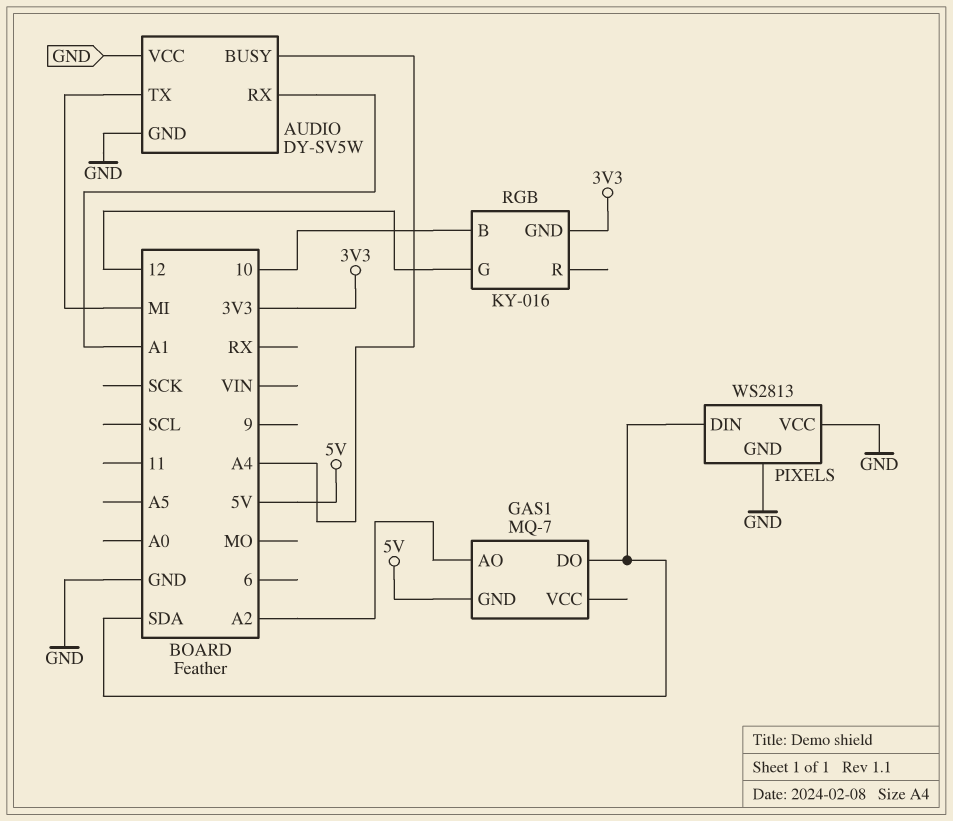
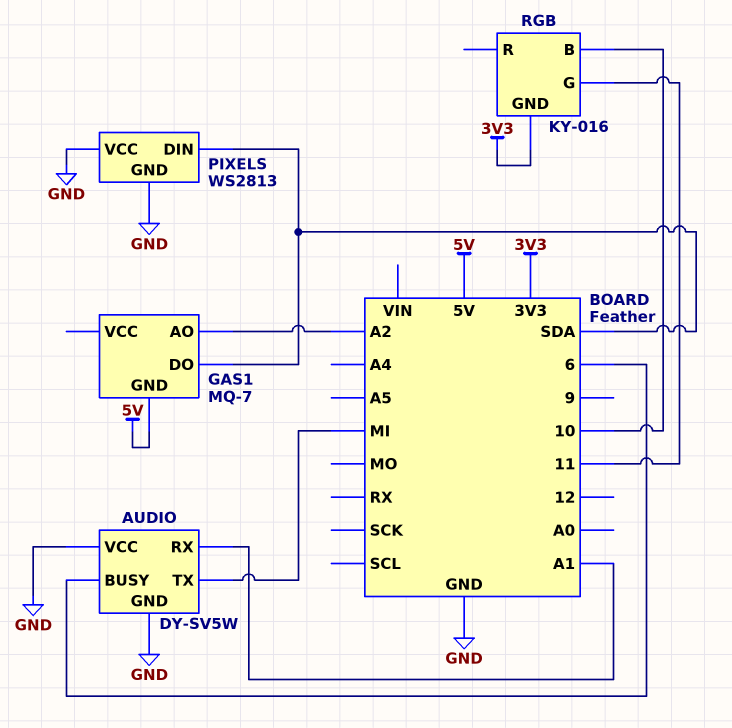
AUDIO pin BUSY: A4 -> 6
RGB pin G: 12 -> 11

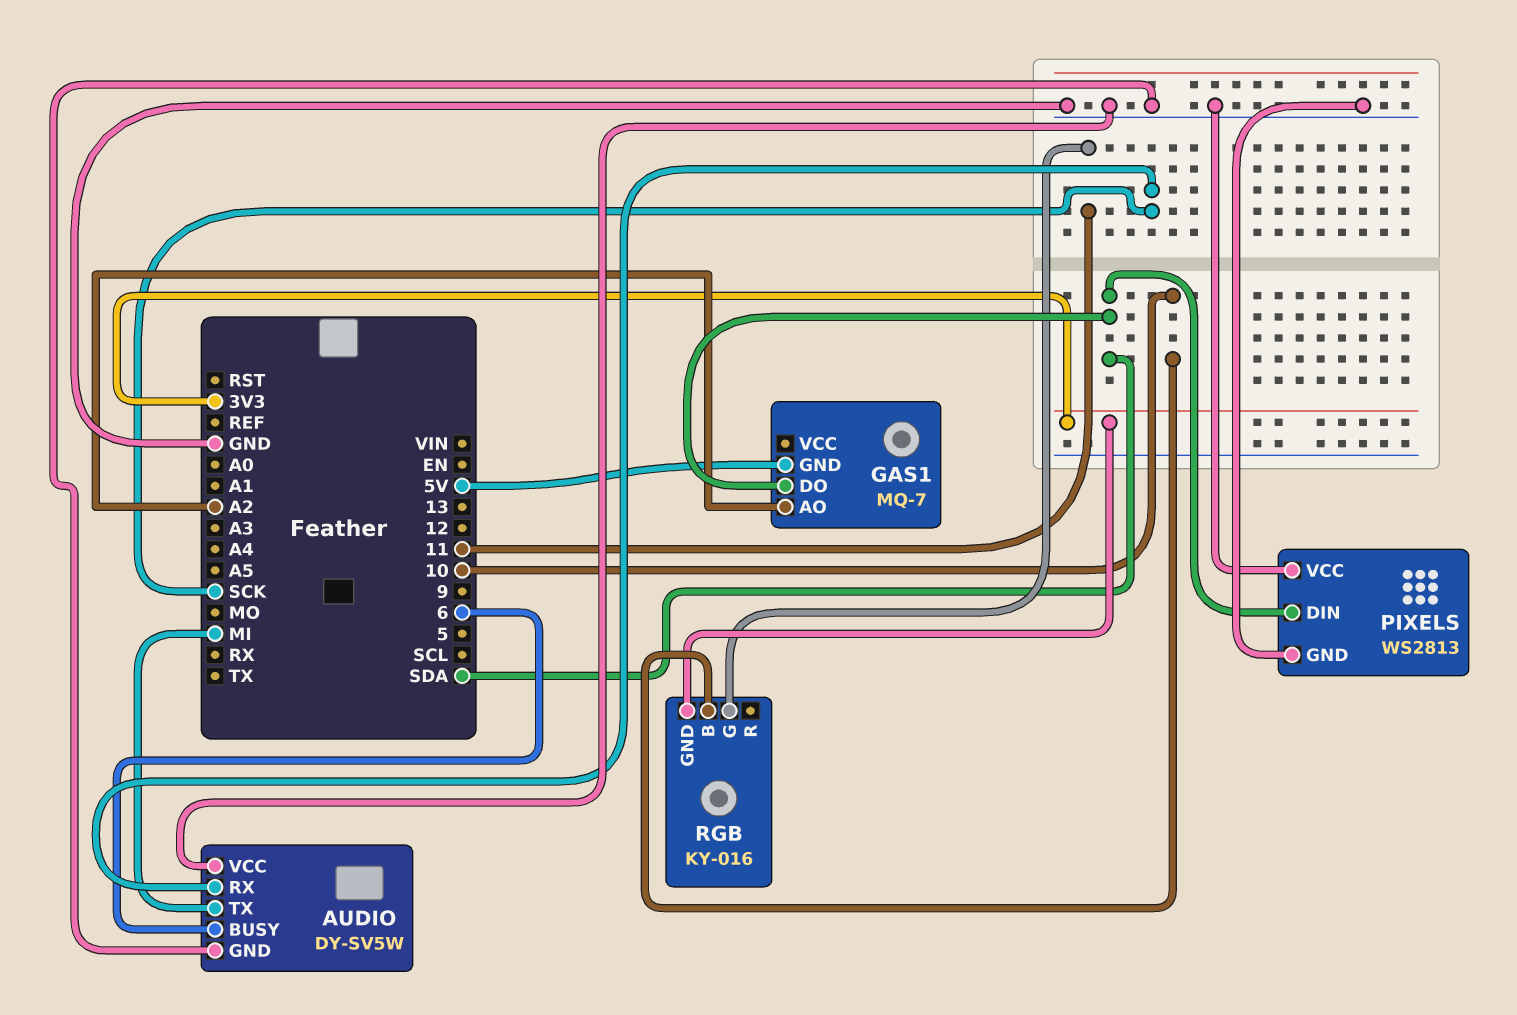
AUDIO pin RX: A1 -> SCK

